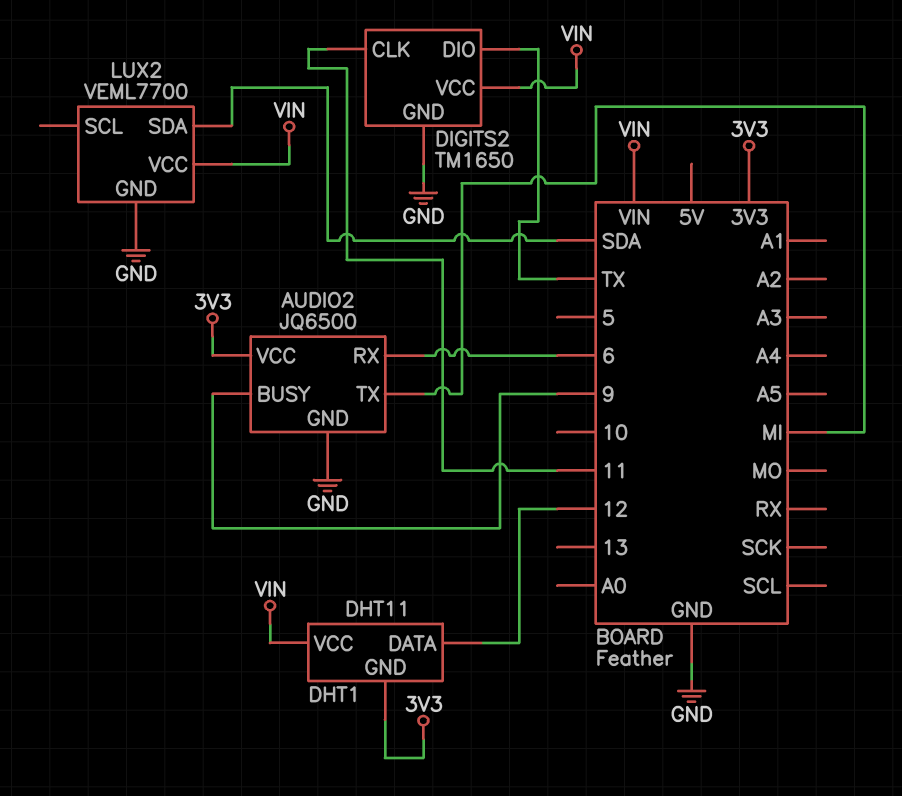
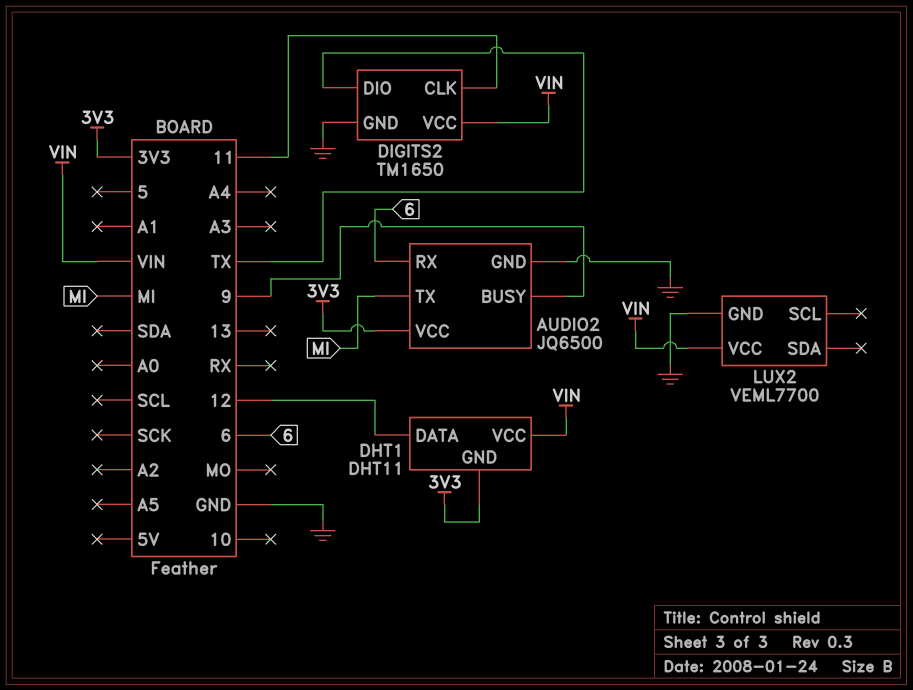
LUX2 pin SDA: SDA -> none

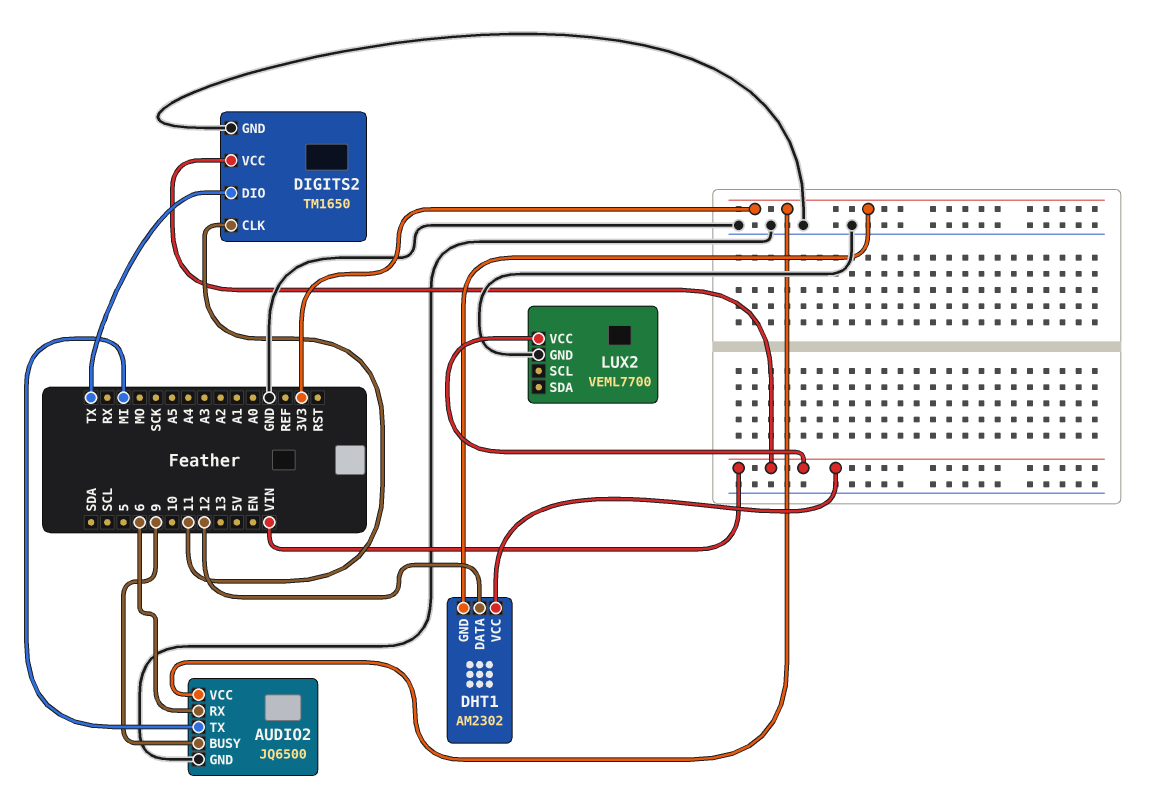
DHT1: DHT11 -> AM2302

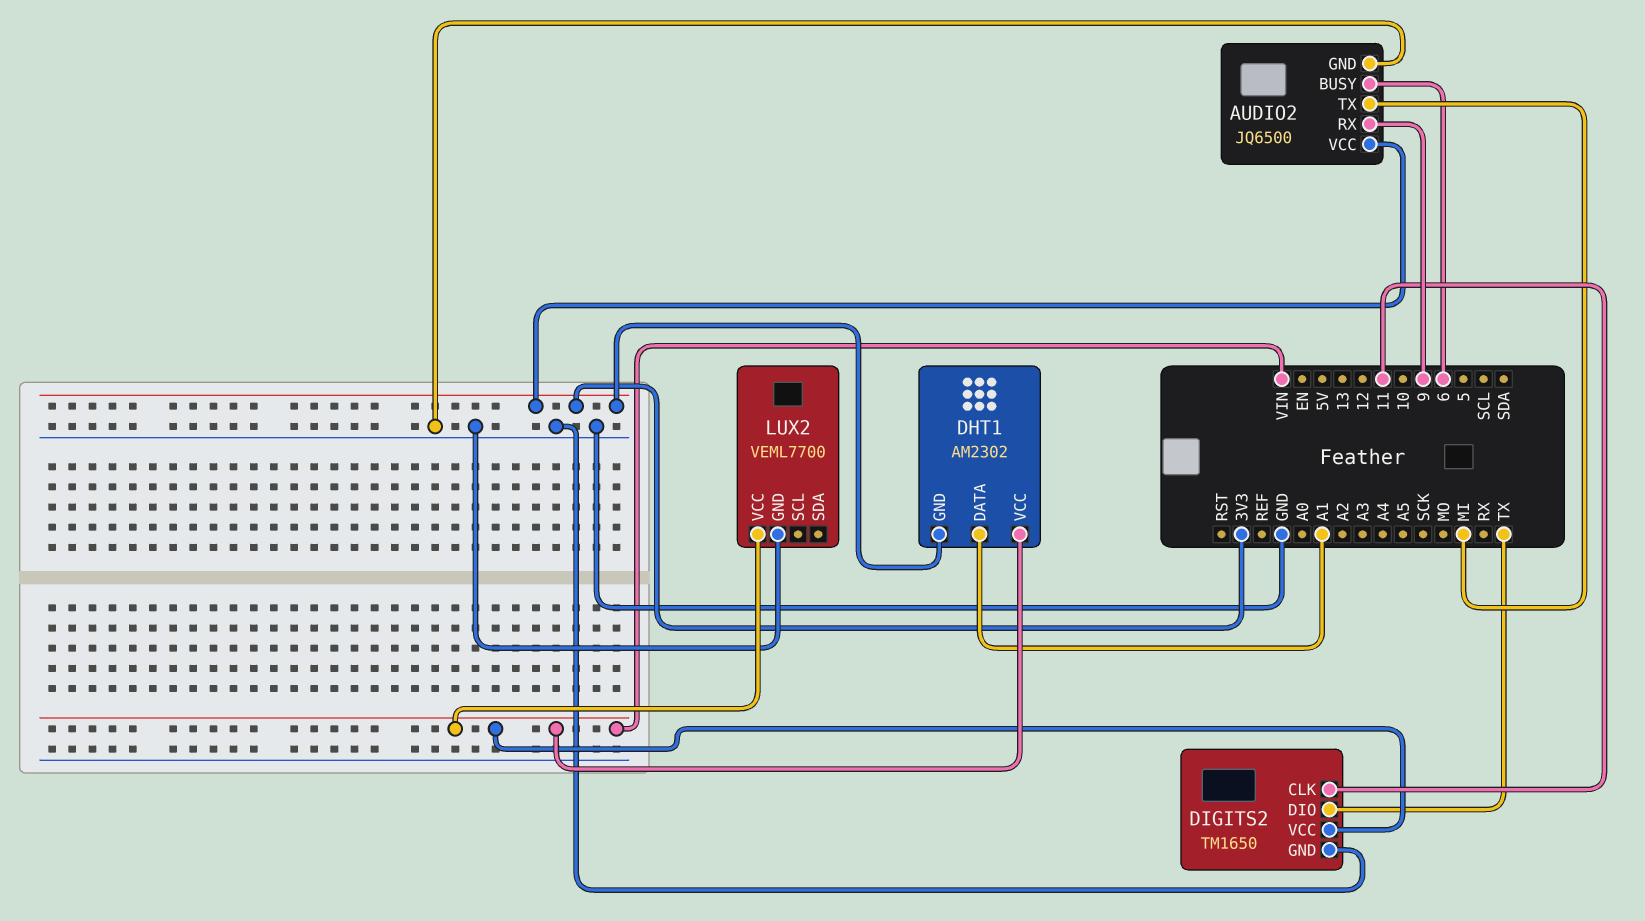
AUDIO2 pin BUSY: 9 -> 6
AUDIO2 pin RX: 6 -> 9
DHT1 pin DATA: 12 -> A1

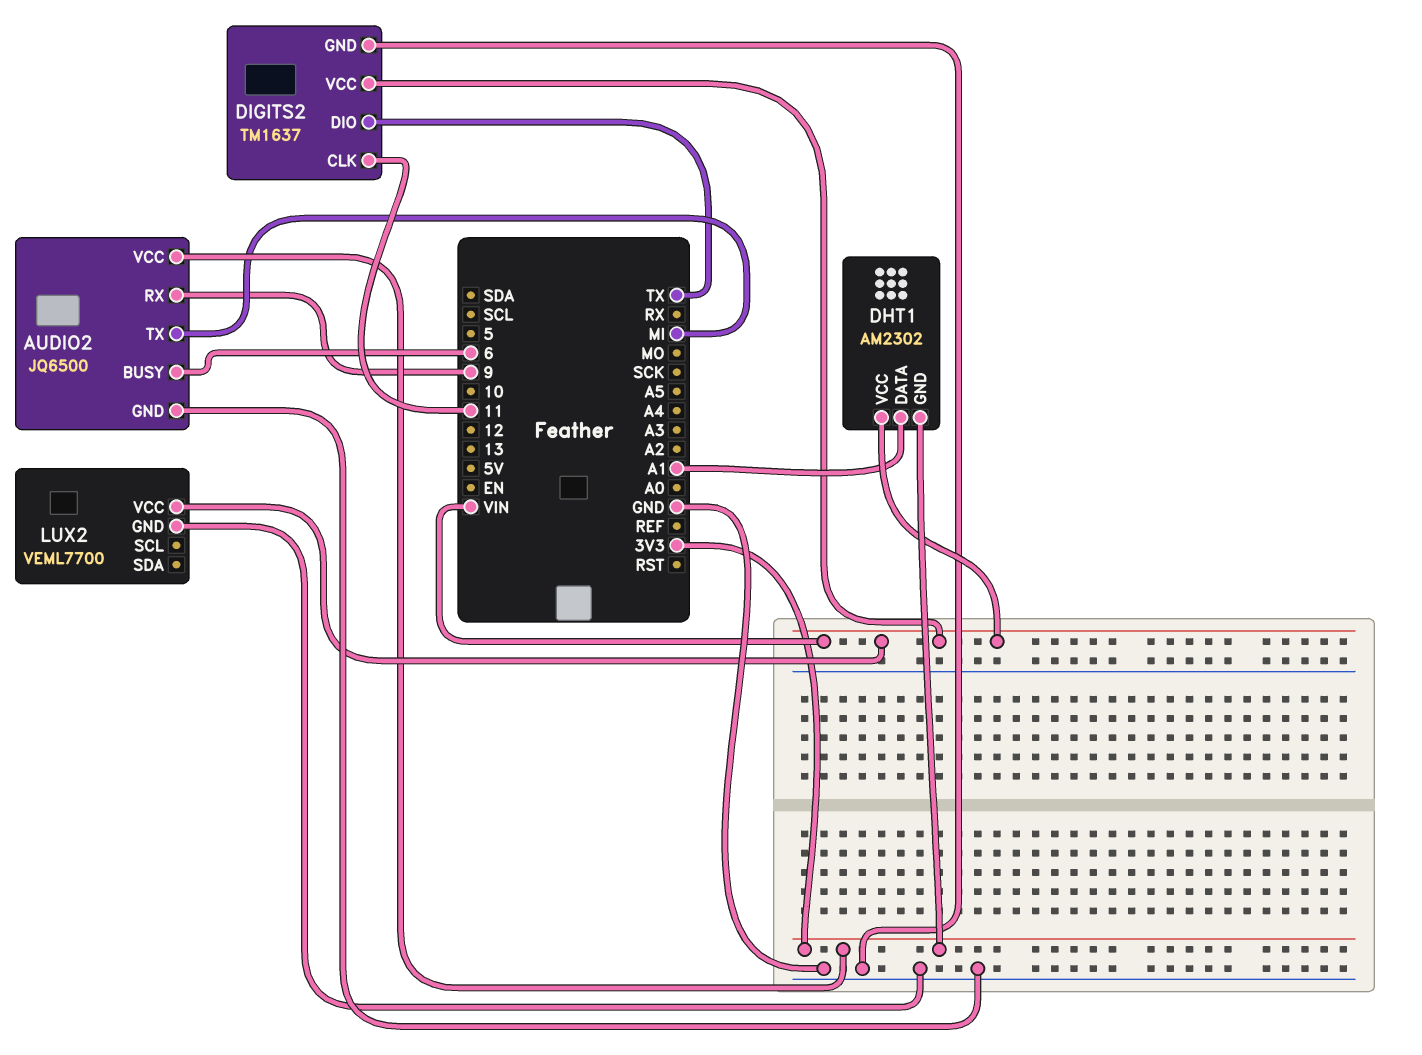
DIGITS2: TM1650 -> TM1637

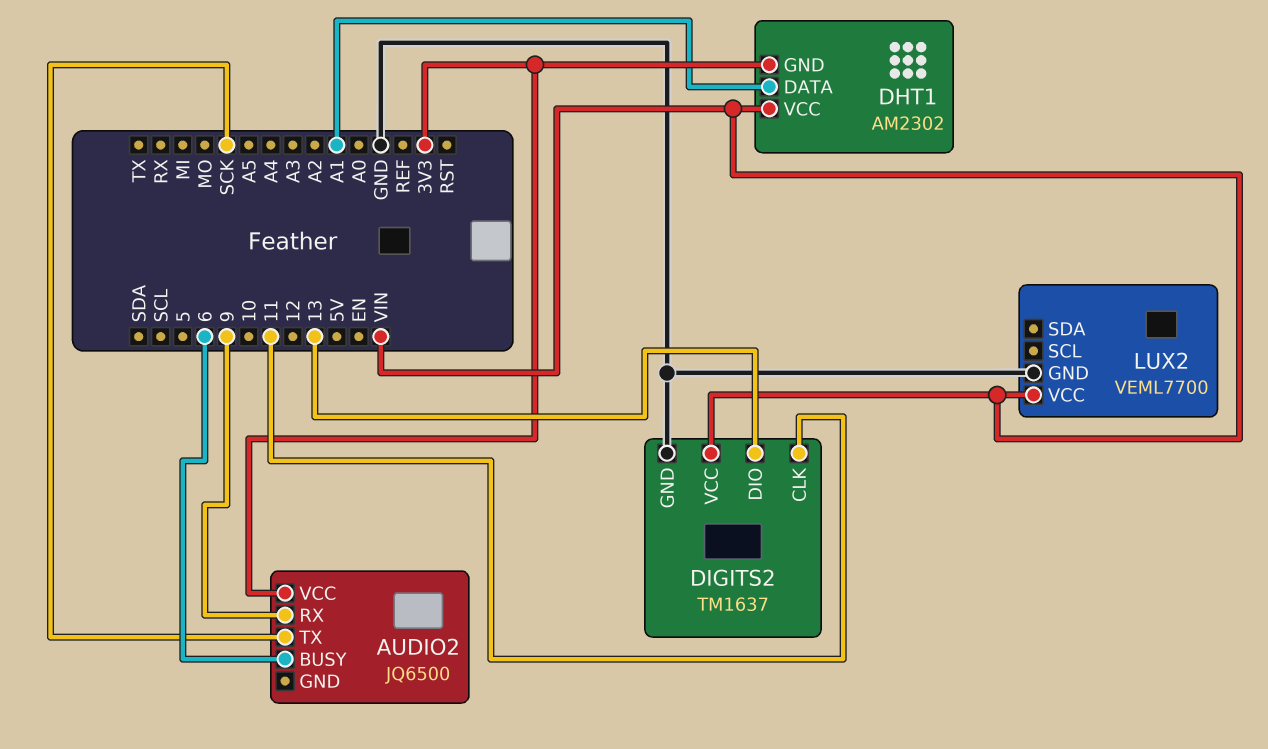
AUDIO2 pin GND: GND -> none
AUDIO2 pin TX: MI -> SCK
DIGITS2 pin DIO: TX -> 13

